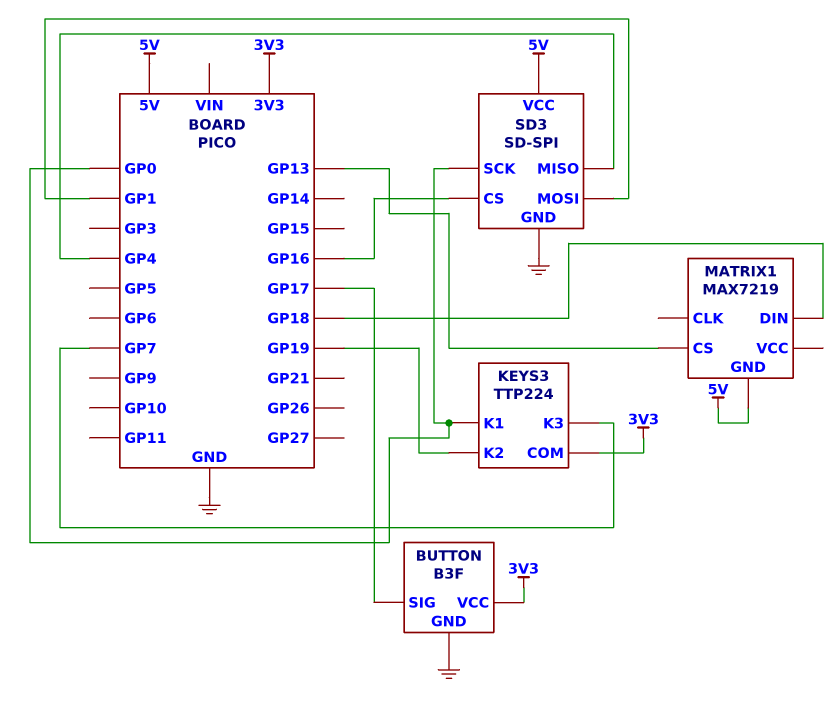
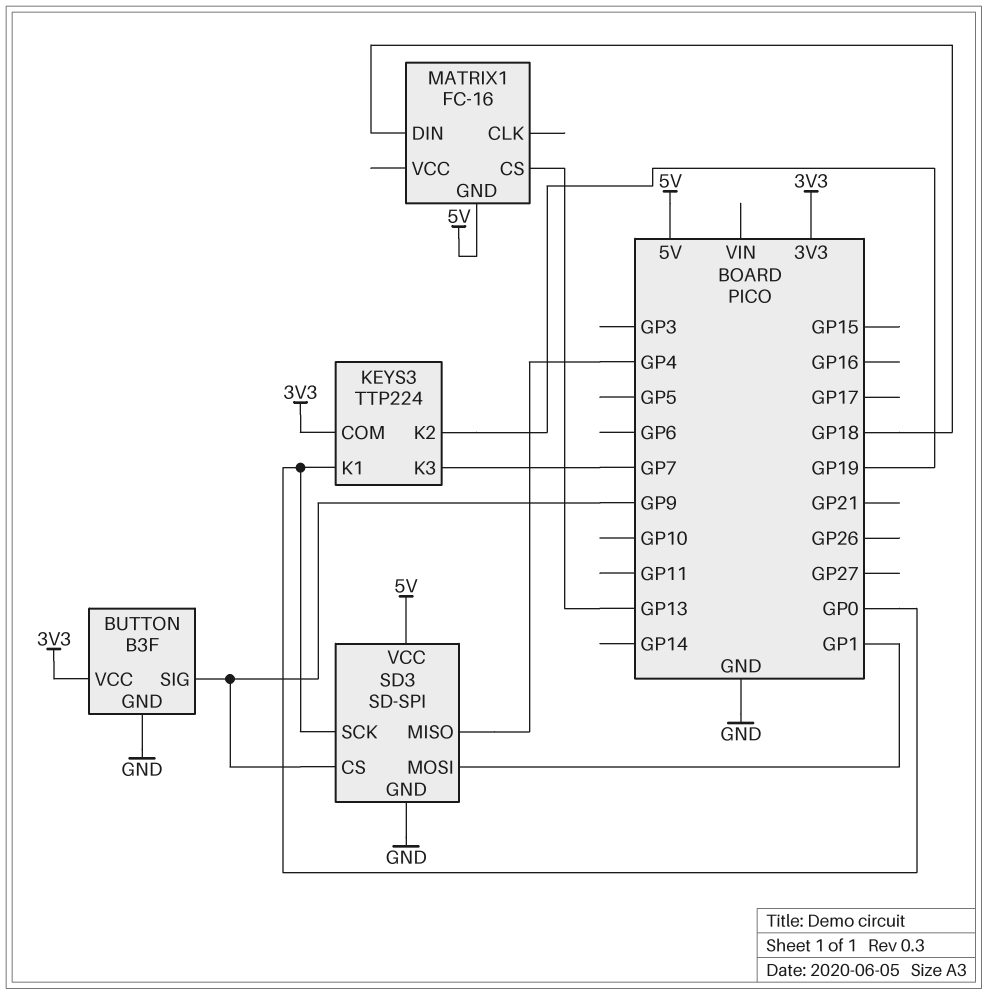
BUTTON pin SIG: GP17 -> GP9
MATRIX1: MAX7219 -> FC-16
SD3 pin CS: GP16 -> GP9

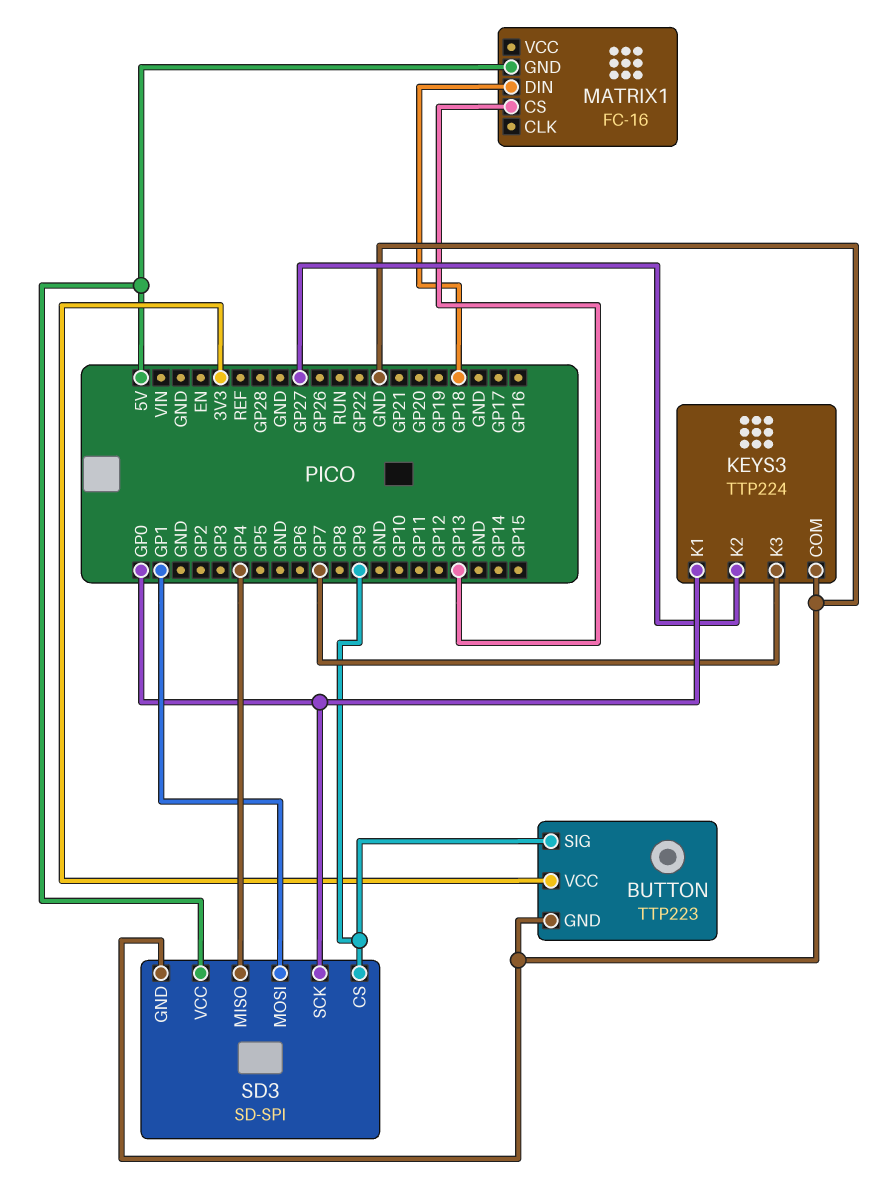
BUTTON: B3F -> TTP223
KEYS3 pin COM: 3V3 -> GND
KEYS3 pin K2: GP19 -> GP27

